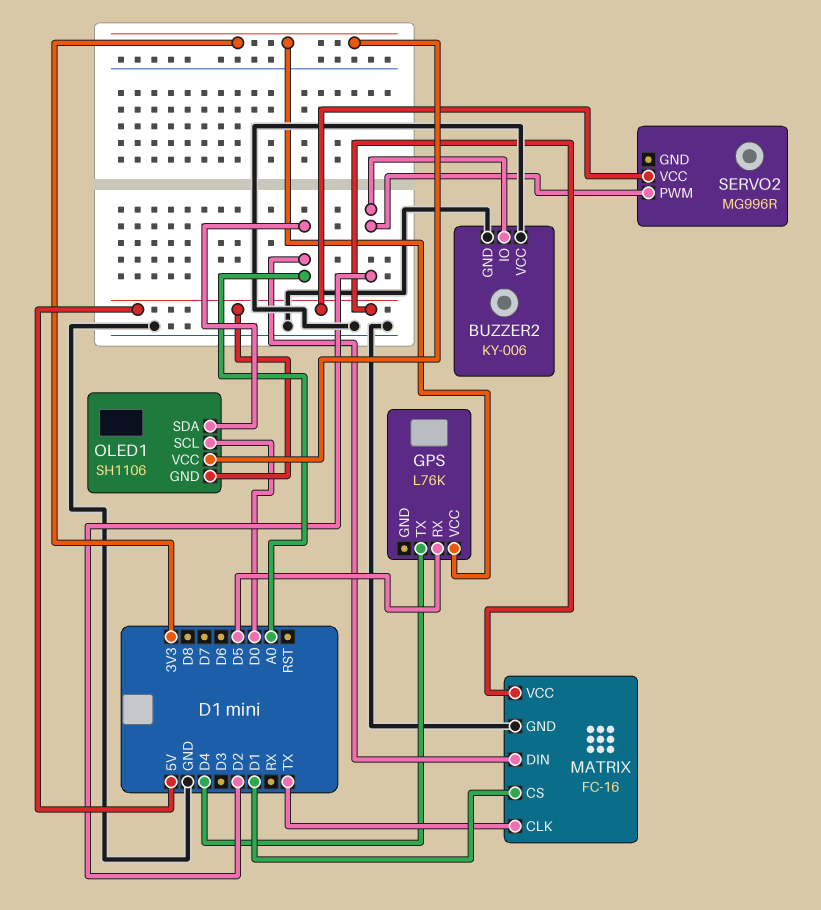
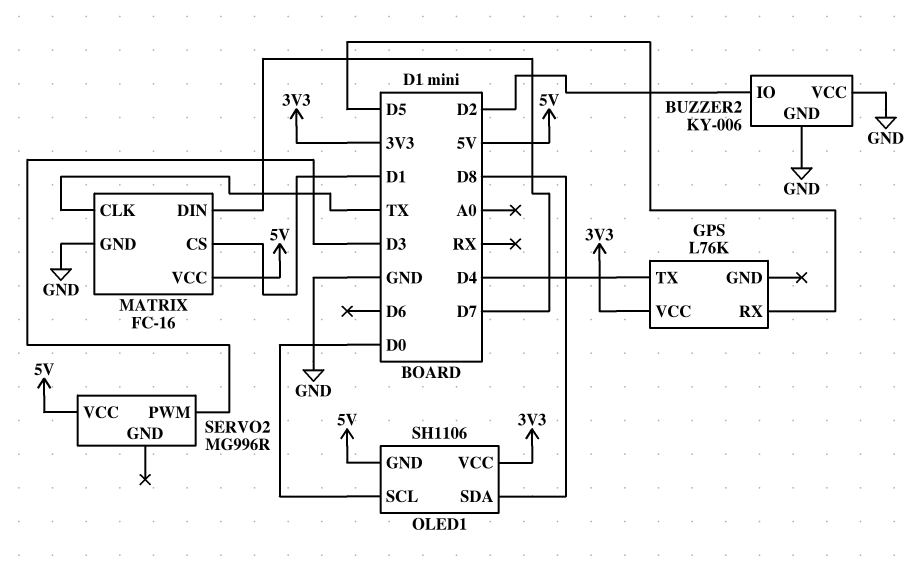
MATRIX pin DIN: A0 -> D7
OLED1 pin SDA: A0 -> D8
SERVO2 pin PWM: D2 -> D3

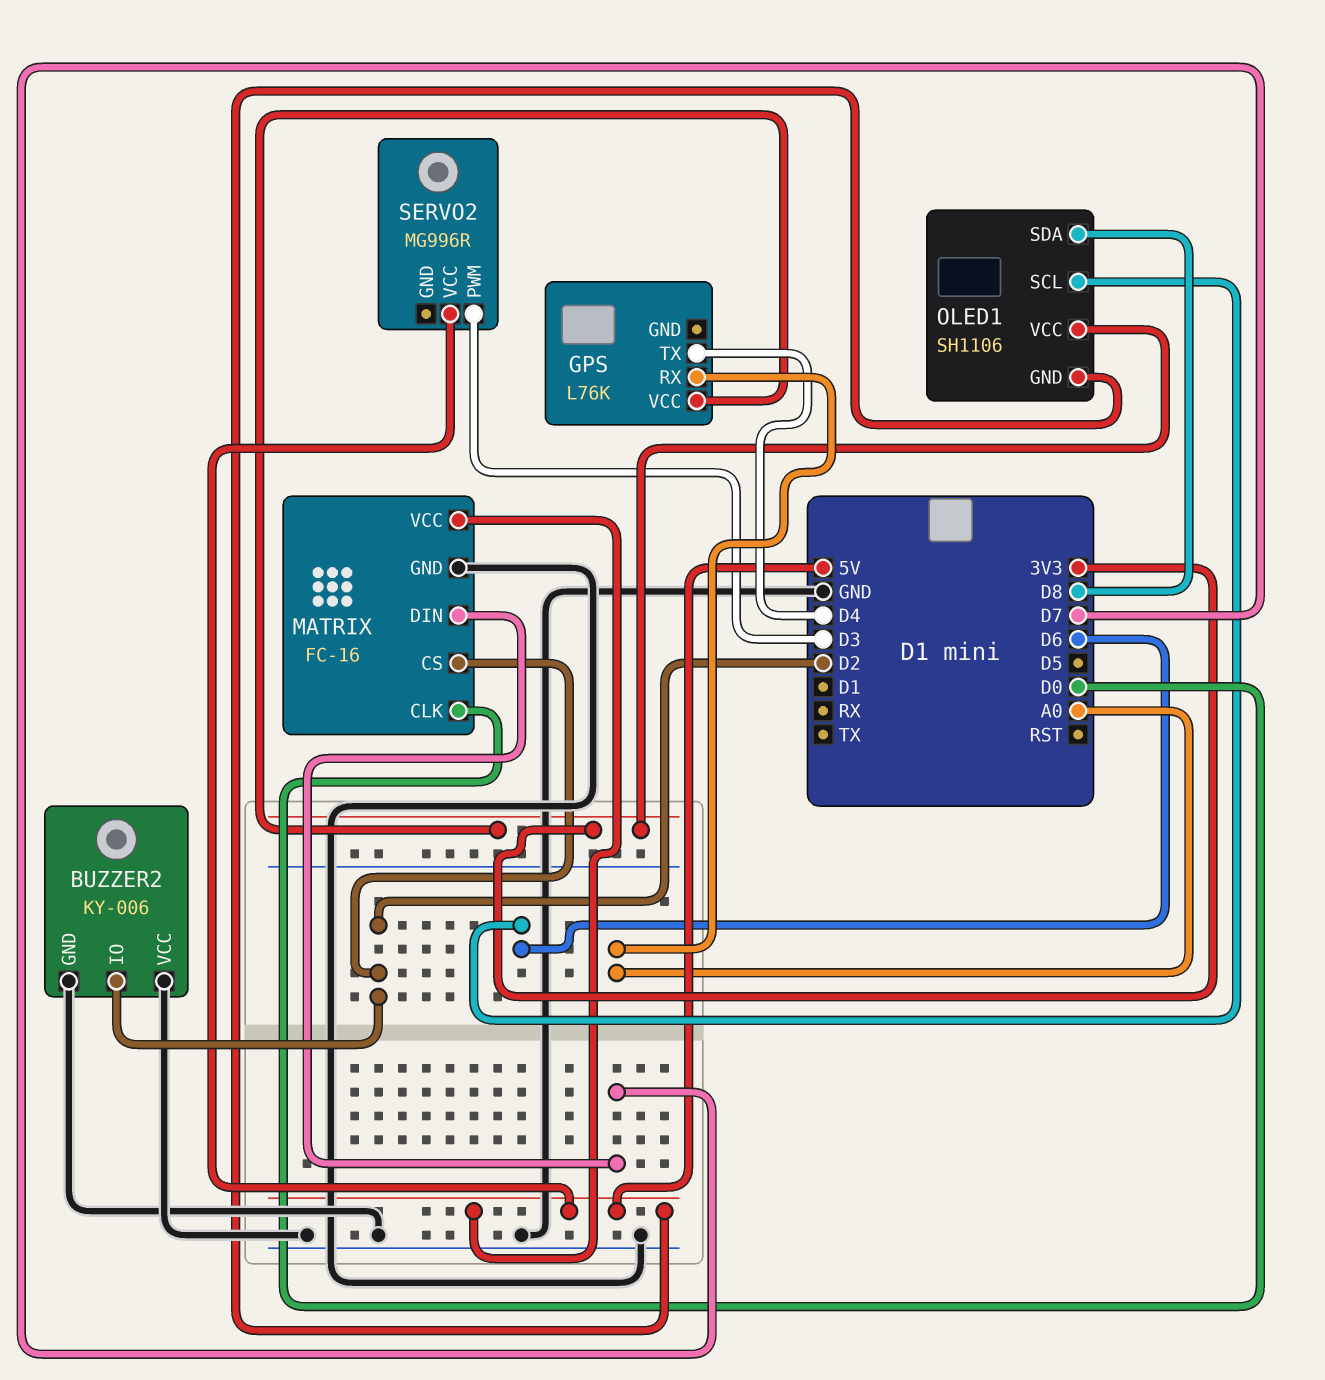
GPS pin RX: D5 -> A0
MATRIX pin CLK: TX -> D0
MATRIX pin CS: D1 -> D2
OLED1 pin SCL: D0 -> D6

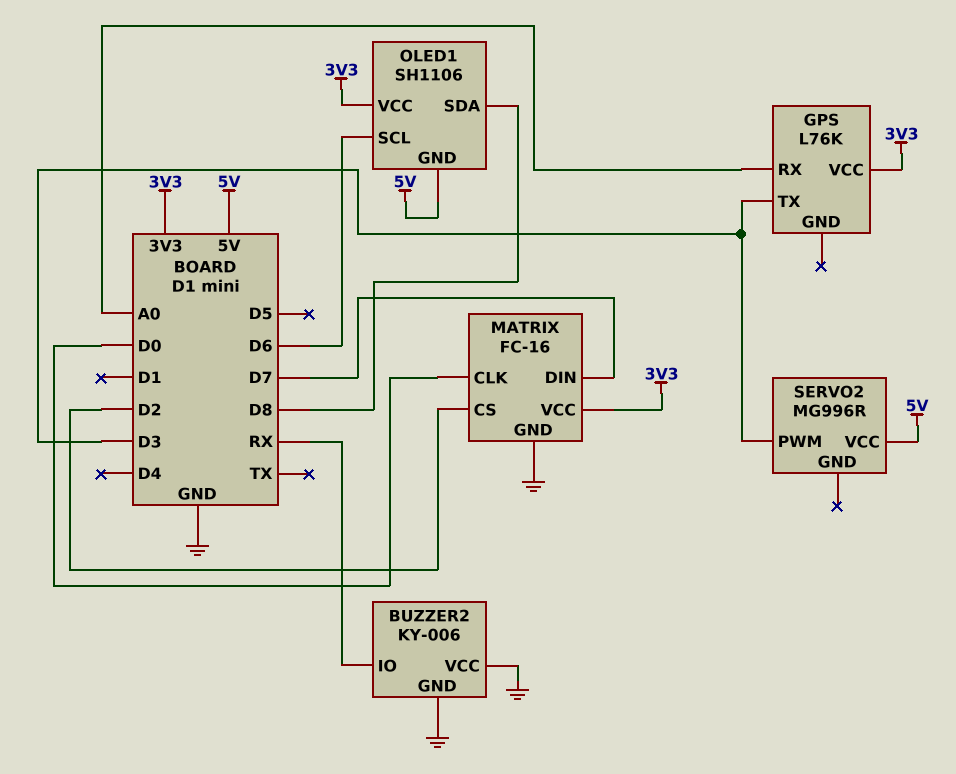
BUZZER2 pin IO: D2 -> RX
GPS pin TX: D4 -> D3
MATRIX pin VCC: 5V -> 3V3

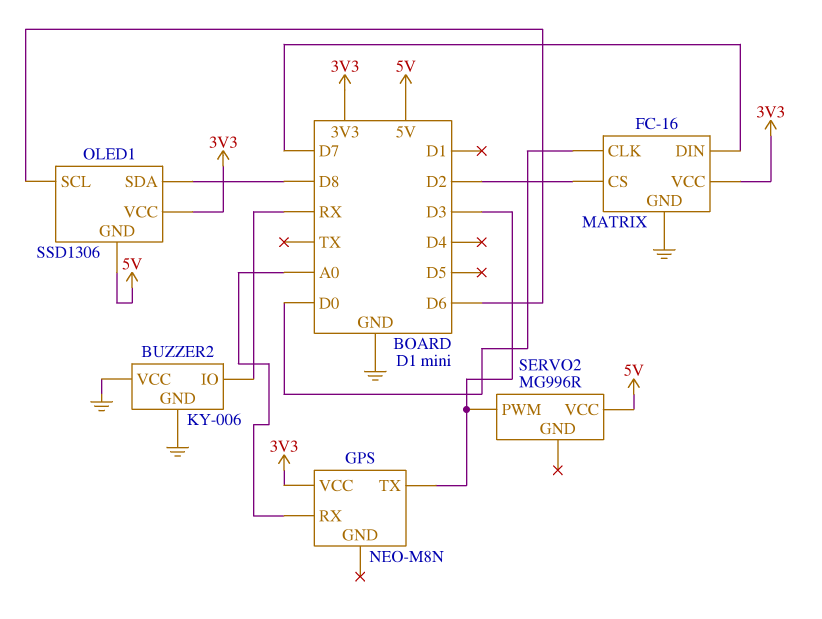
GPS: L76K -> NEO-M8N
OLED1: SH1106 -> SSD1306

